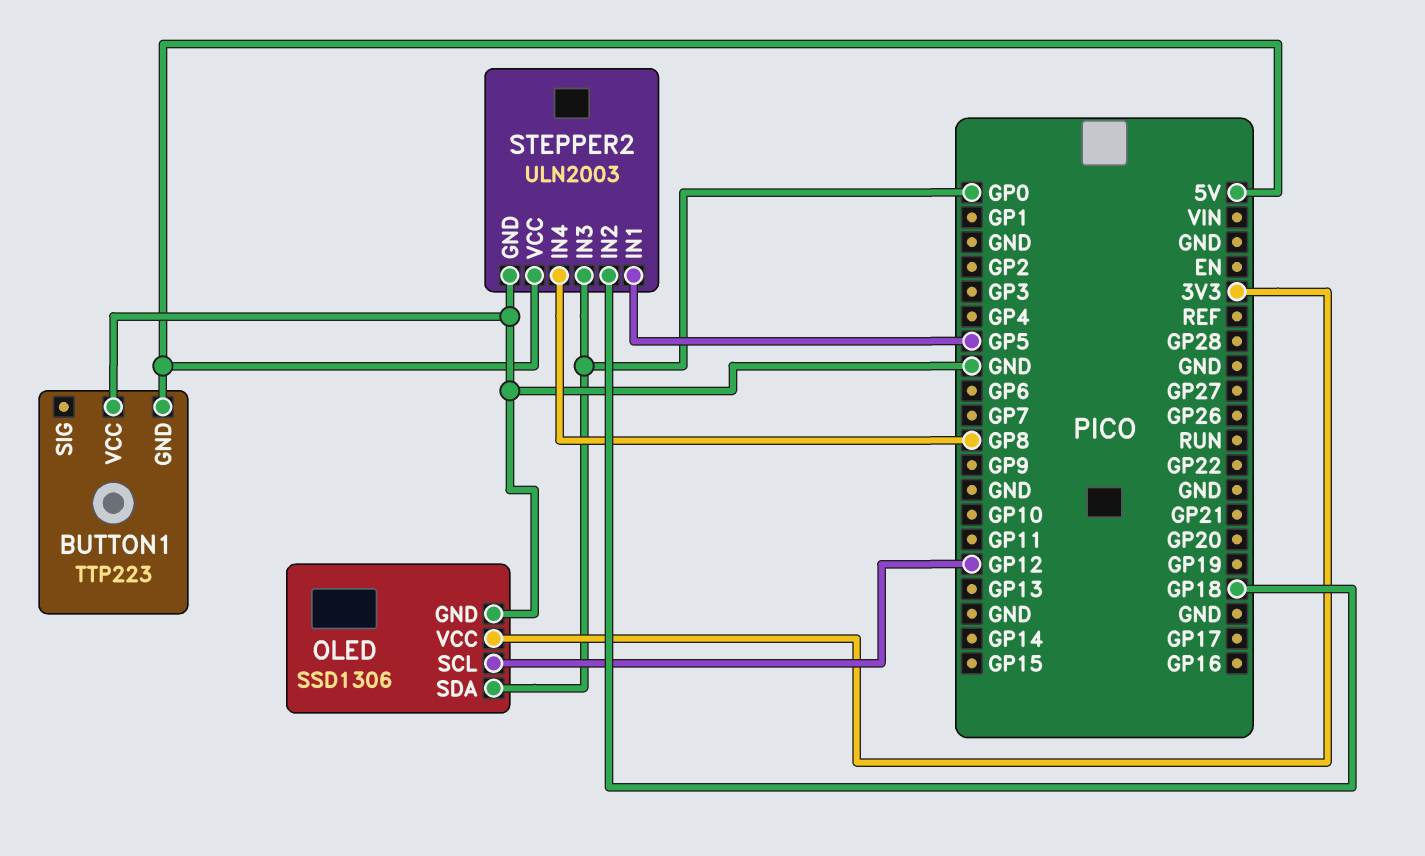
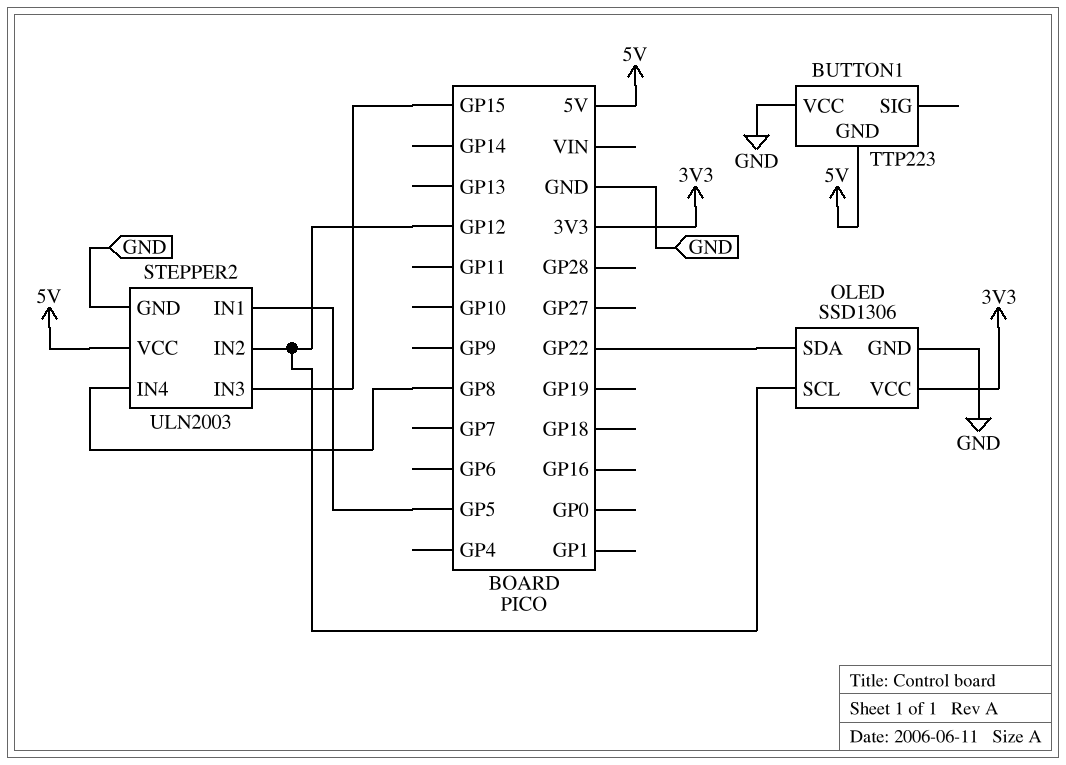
OLED pin SDA: GP0 -> GP22
STEPPER2 pin IN2: GP18 -> GP12
STEPPER2 pin IN3: GP0 -> GP15

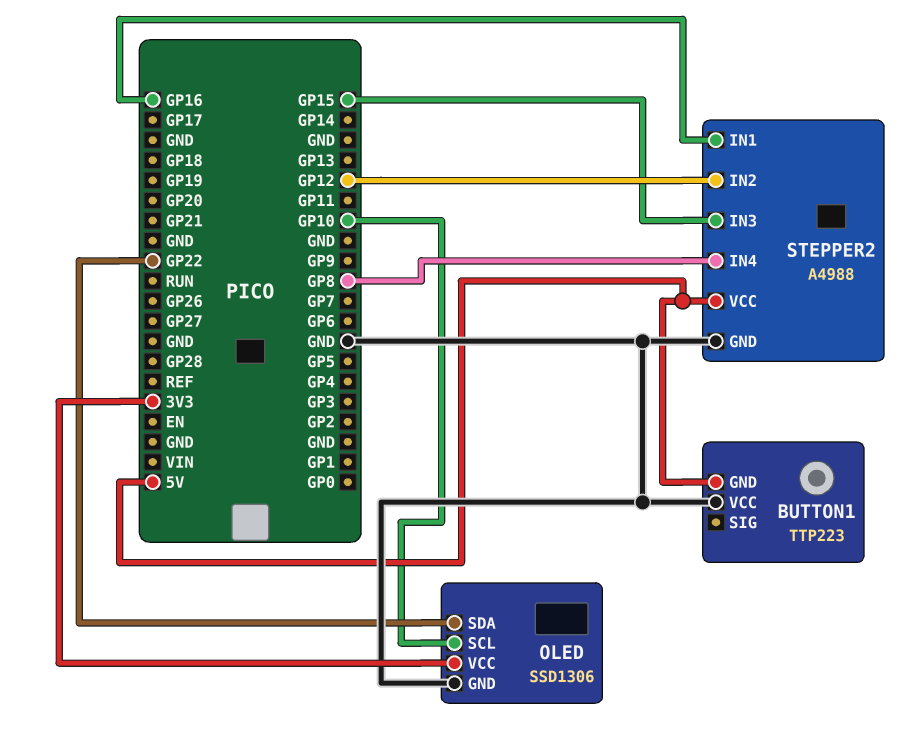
OLED pin SCL: GP12 -> GP10
STEPPER2: ULN2003 -> A4988
STEPPER2 pin IN1: GP5 -> GP16

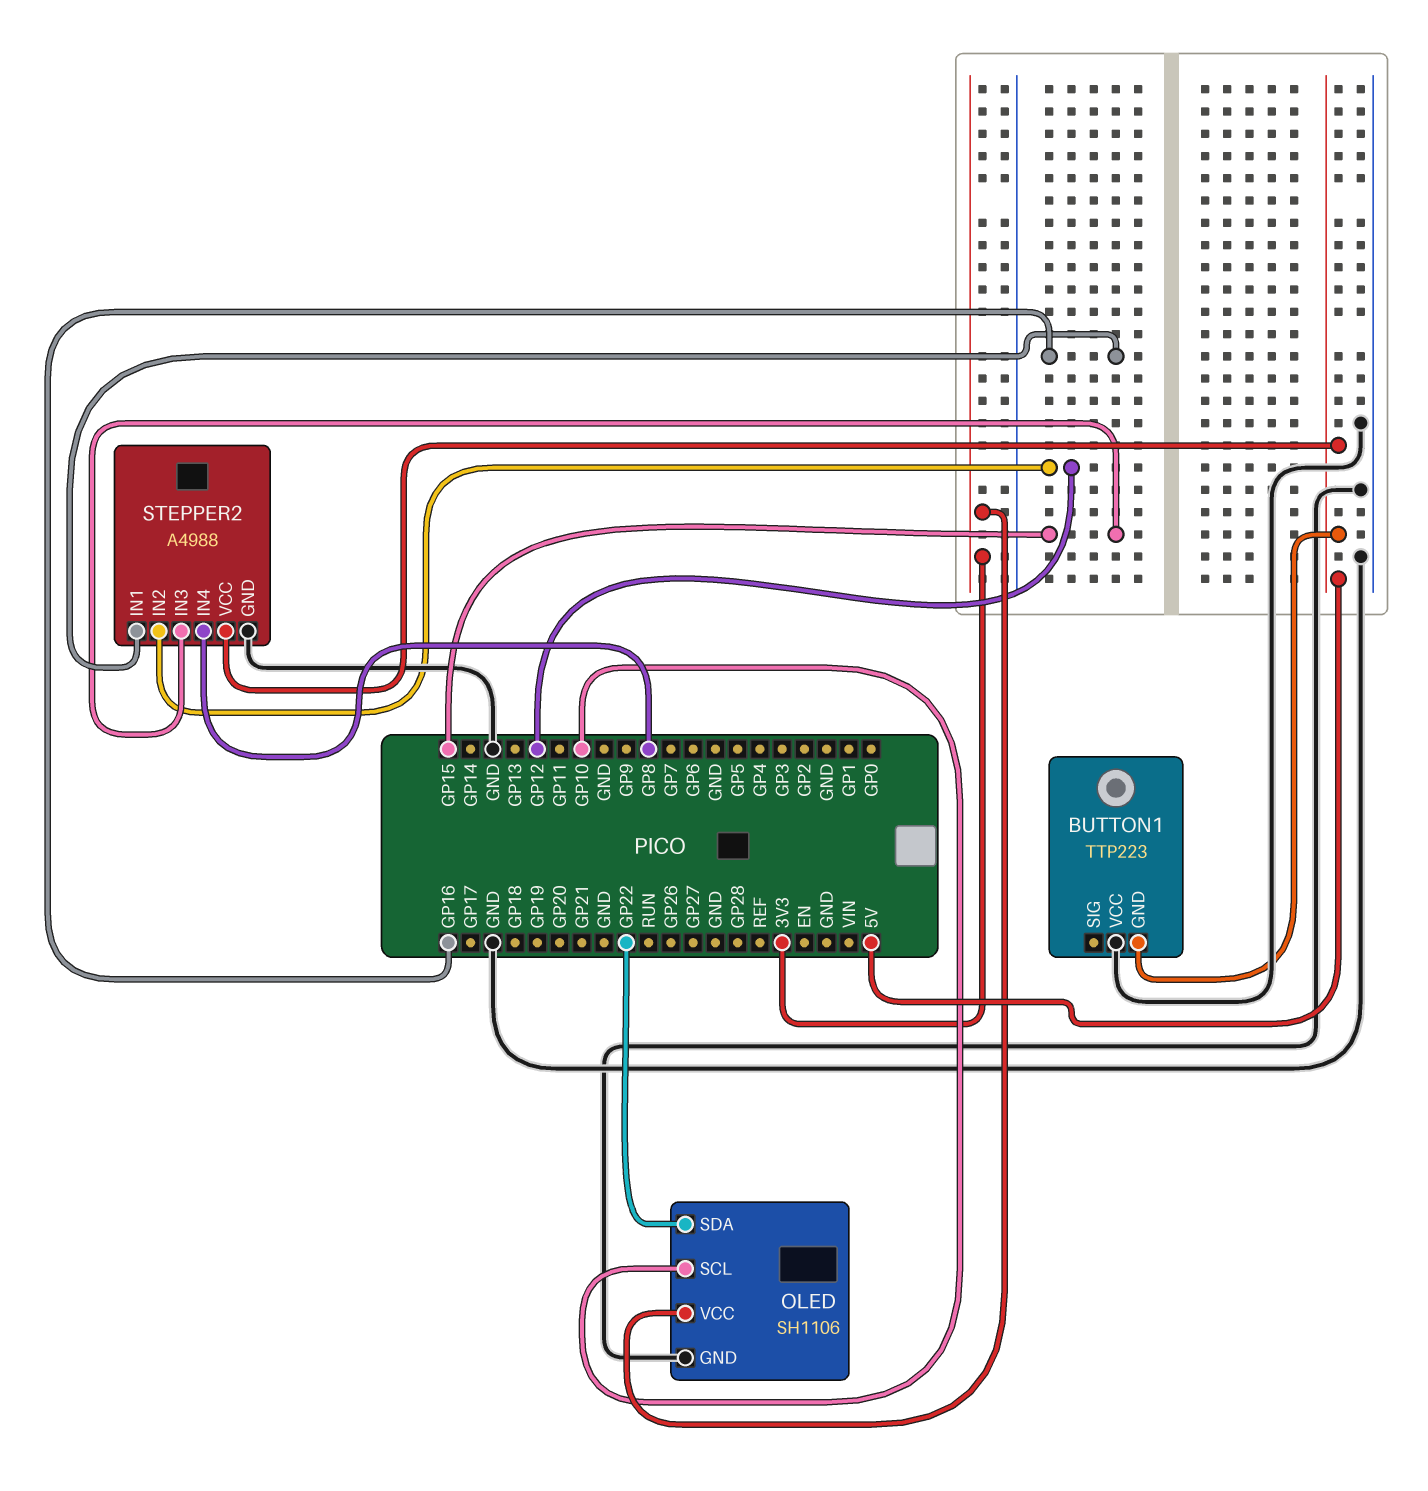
OLED: SSD1306 -> SH1106

